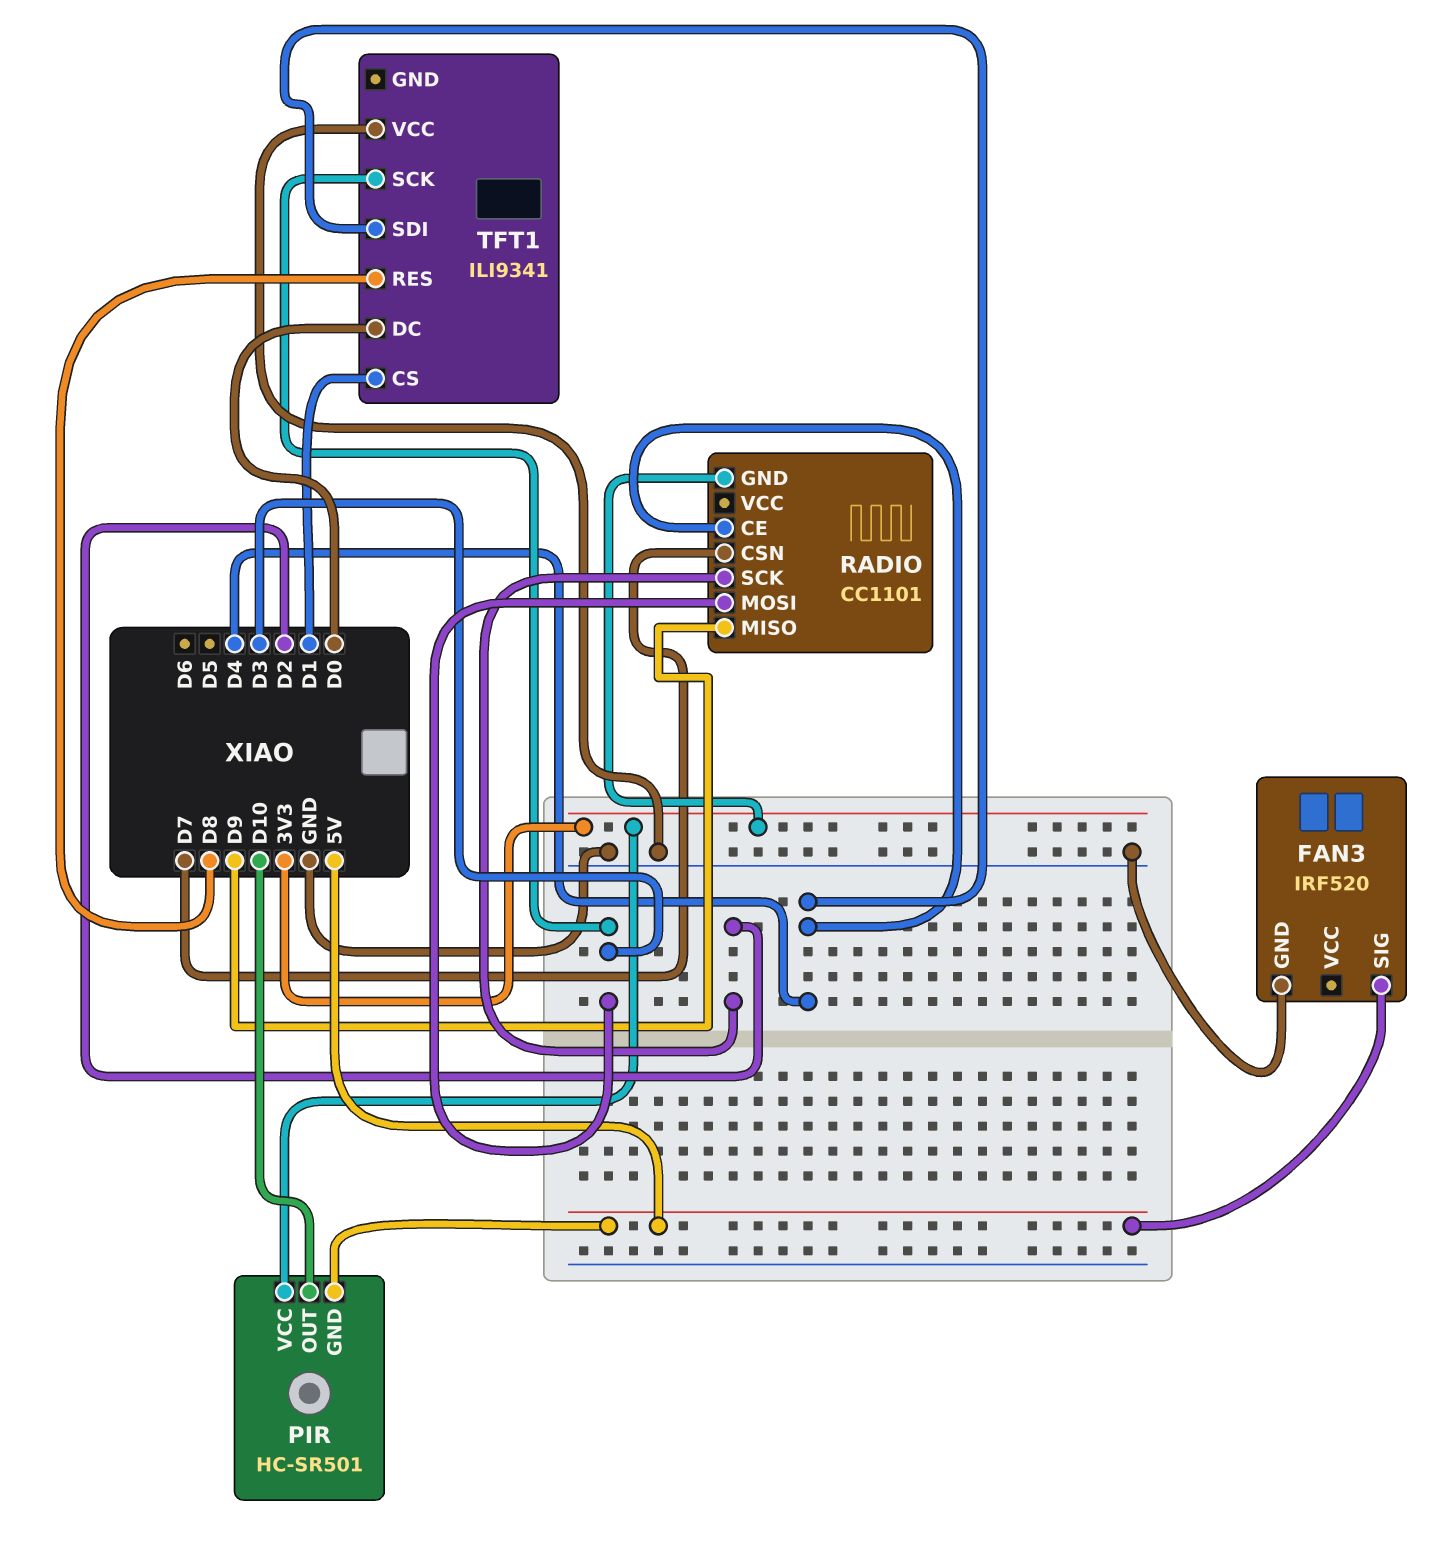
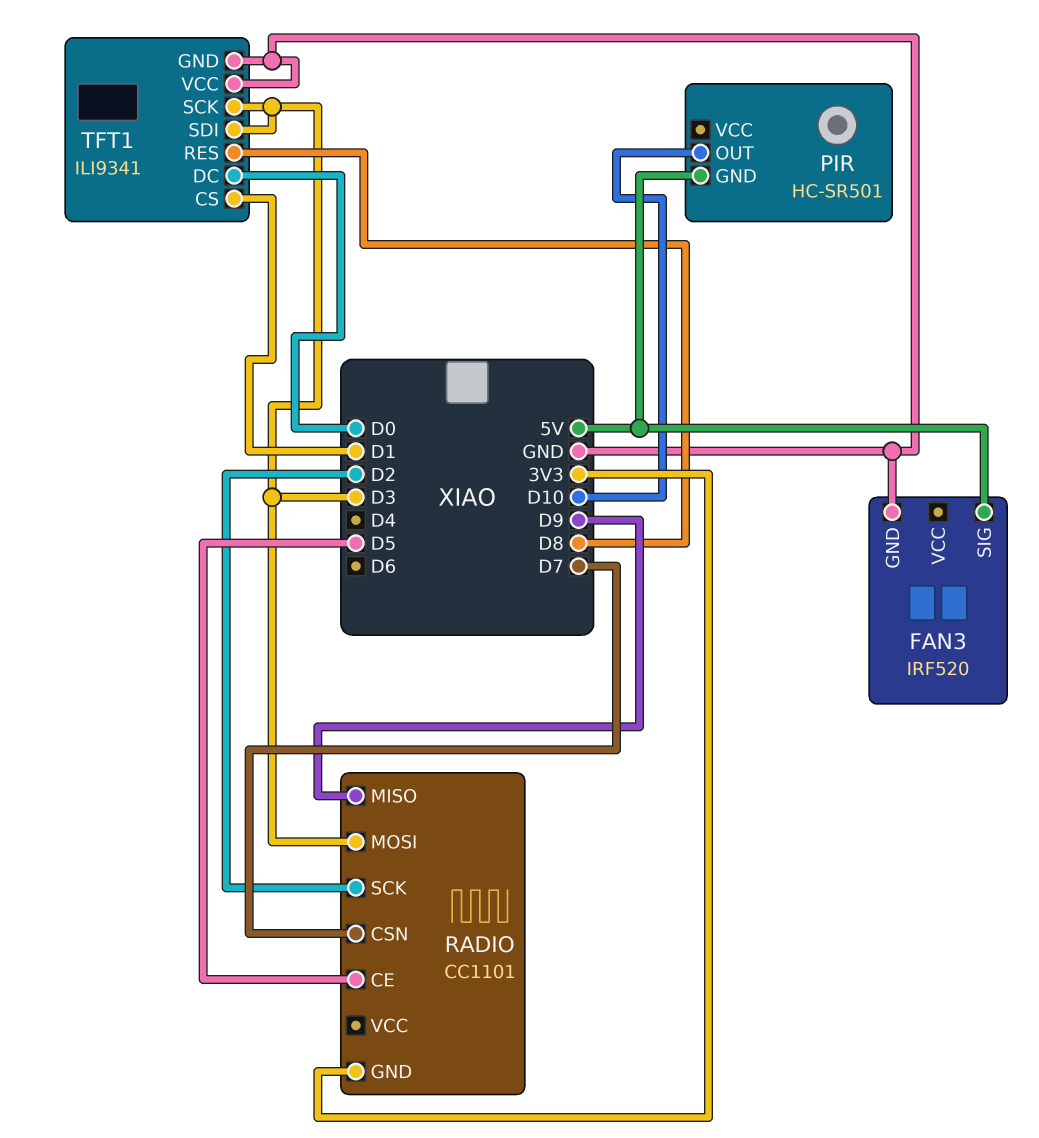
PIR pin VCC: 3V3 -> none
RADIO pin CE: D4 -> D5
TFT1 pin GND: none -> GND
TFT1 pin SDI: D4 -> D3

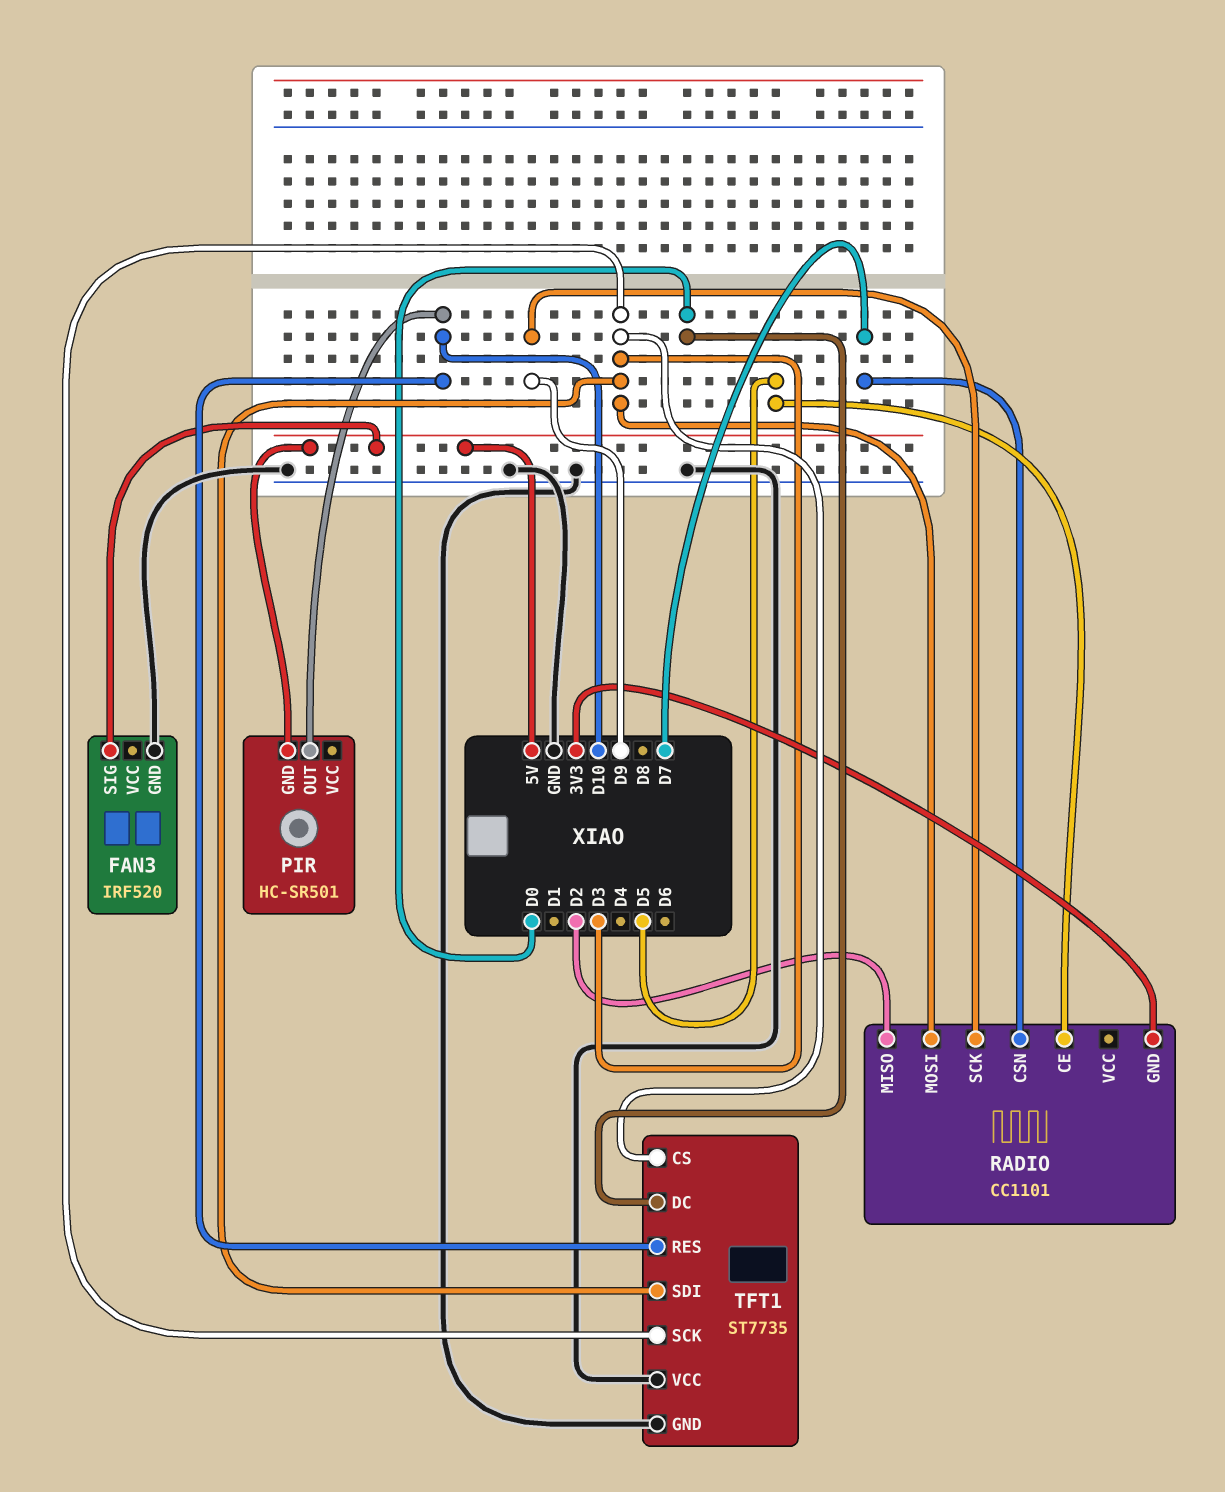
RADIO pin MISO: D9 -> D2
RADIO pin SCK: D2 -> D9
TFT1: ILI9341 -> ST7735
TFT1 pin CS: D1 -> D3
TFT1 pin RES: D8 -> D10

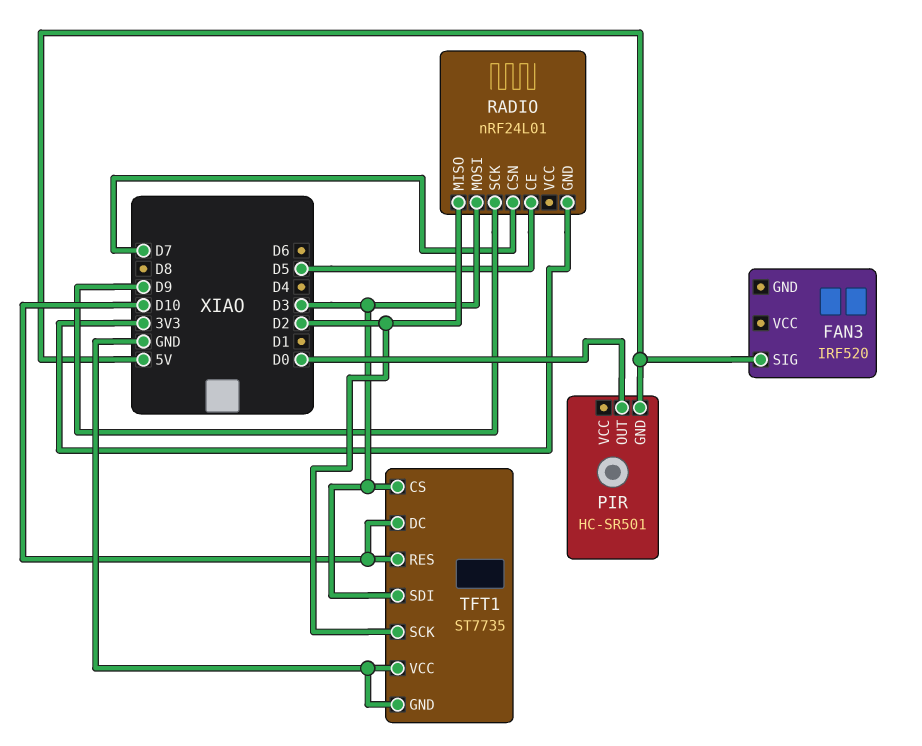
FAN3 pin GND: GND -> none
PIR pin OUT: D10 -> D0
RADIO: CC1101 -> nRF24L01
TFT1 pin DC: D0 -> D10
TFT1 pin SCK: D3 -> D2

